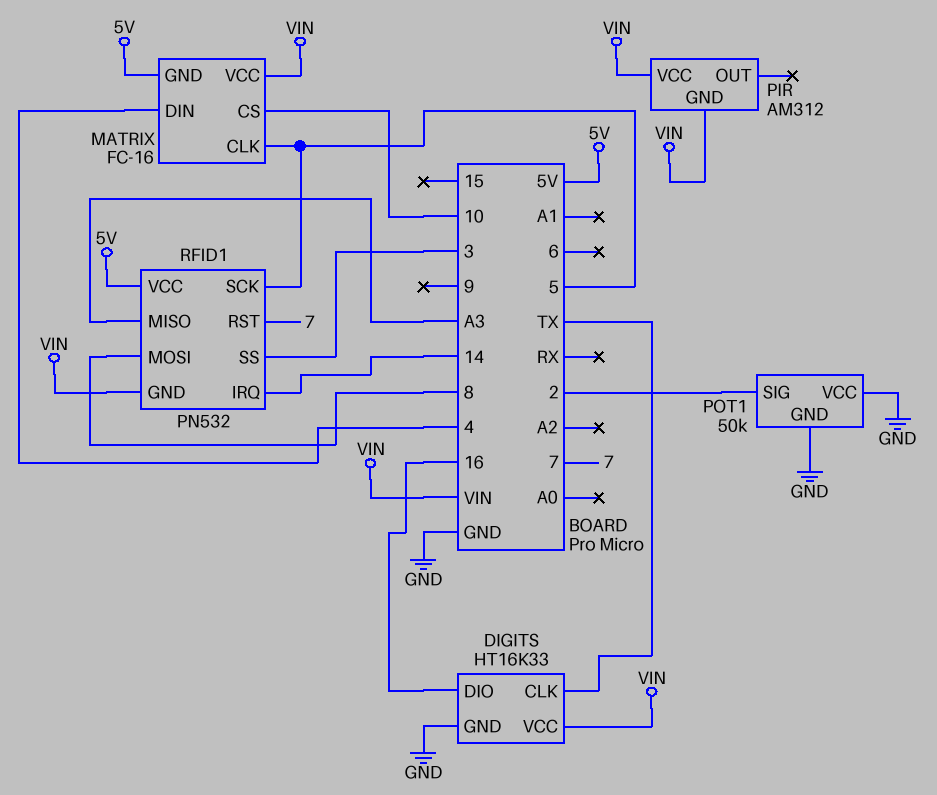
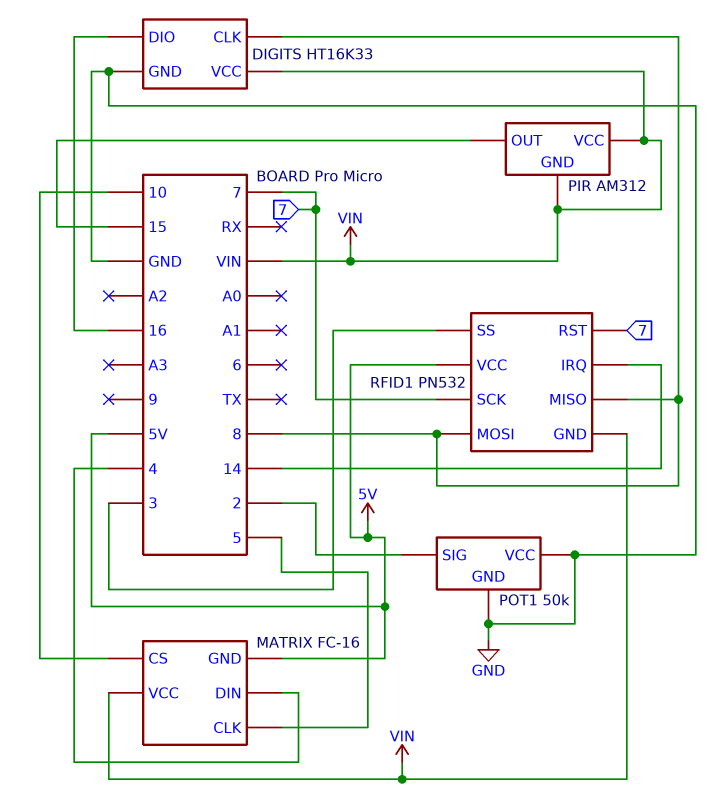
DIGITS pin CLK: TX -> 8
PIR pin OUT: none -> 15
RFID1 pin MISO: A3 -> 8
RFID1 pin SCK: 5 -> 7

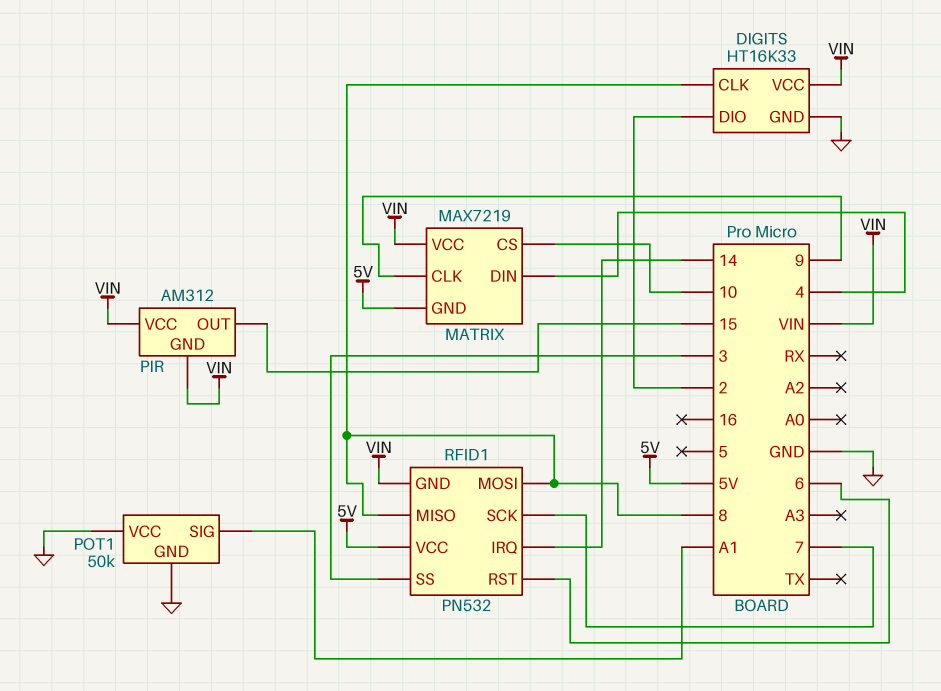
DIGITS pin DIO: 16 -> 2
MATRIX: FC-16 -> MAX7219
MATRIX pin CLK: 5 -> 9
POT1 pin SIG: 2 -> A1
RFID1 pin RST: 7 -> 6

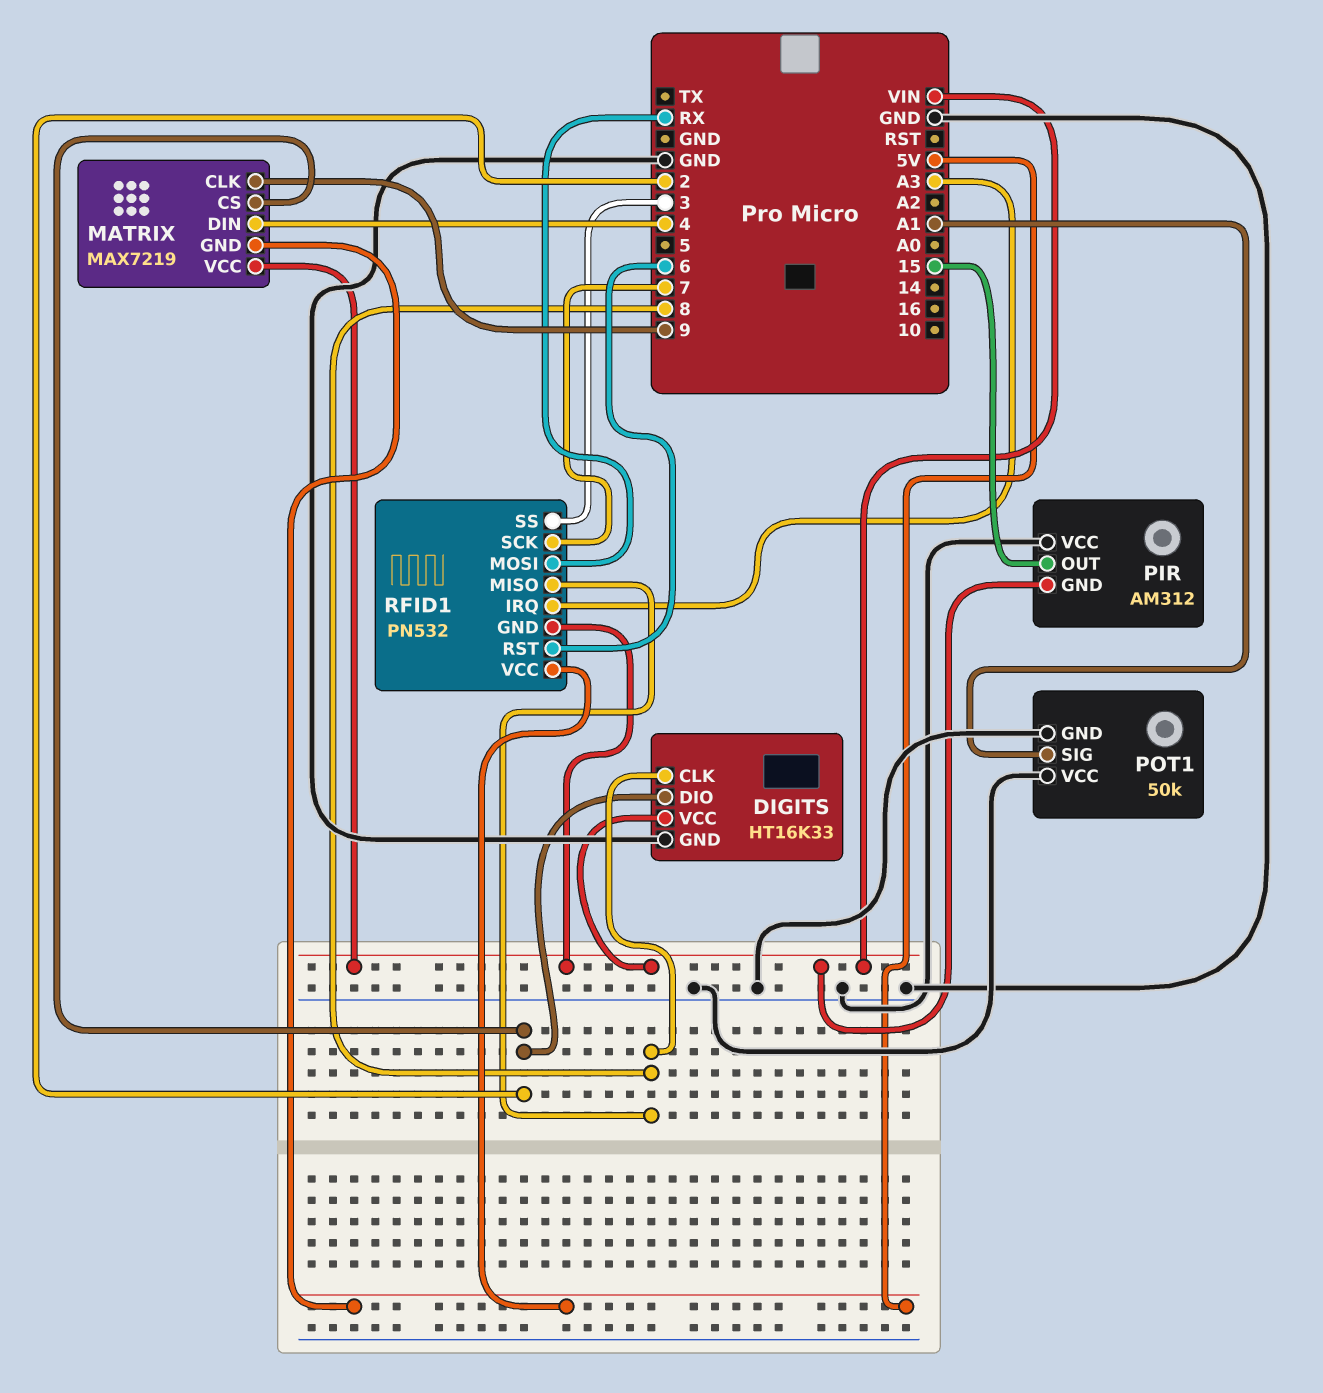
MATRIX pin CS: 10 -> 2
PIR pin VCC: VIN -> GND
RFID1 pin IRQ: 14 -> A3
RFID1 pin MOSI: 8 -> RX

